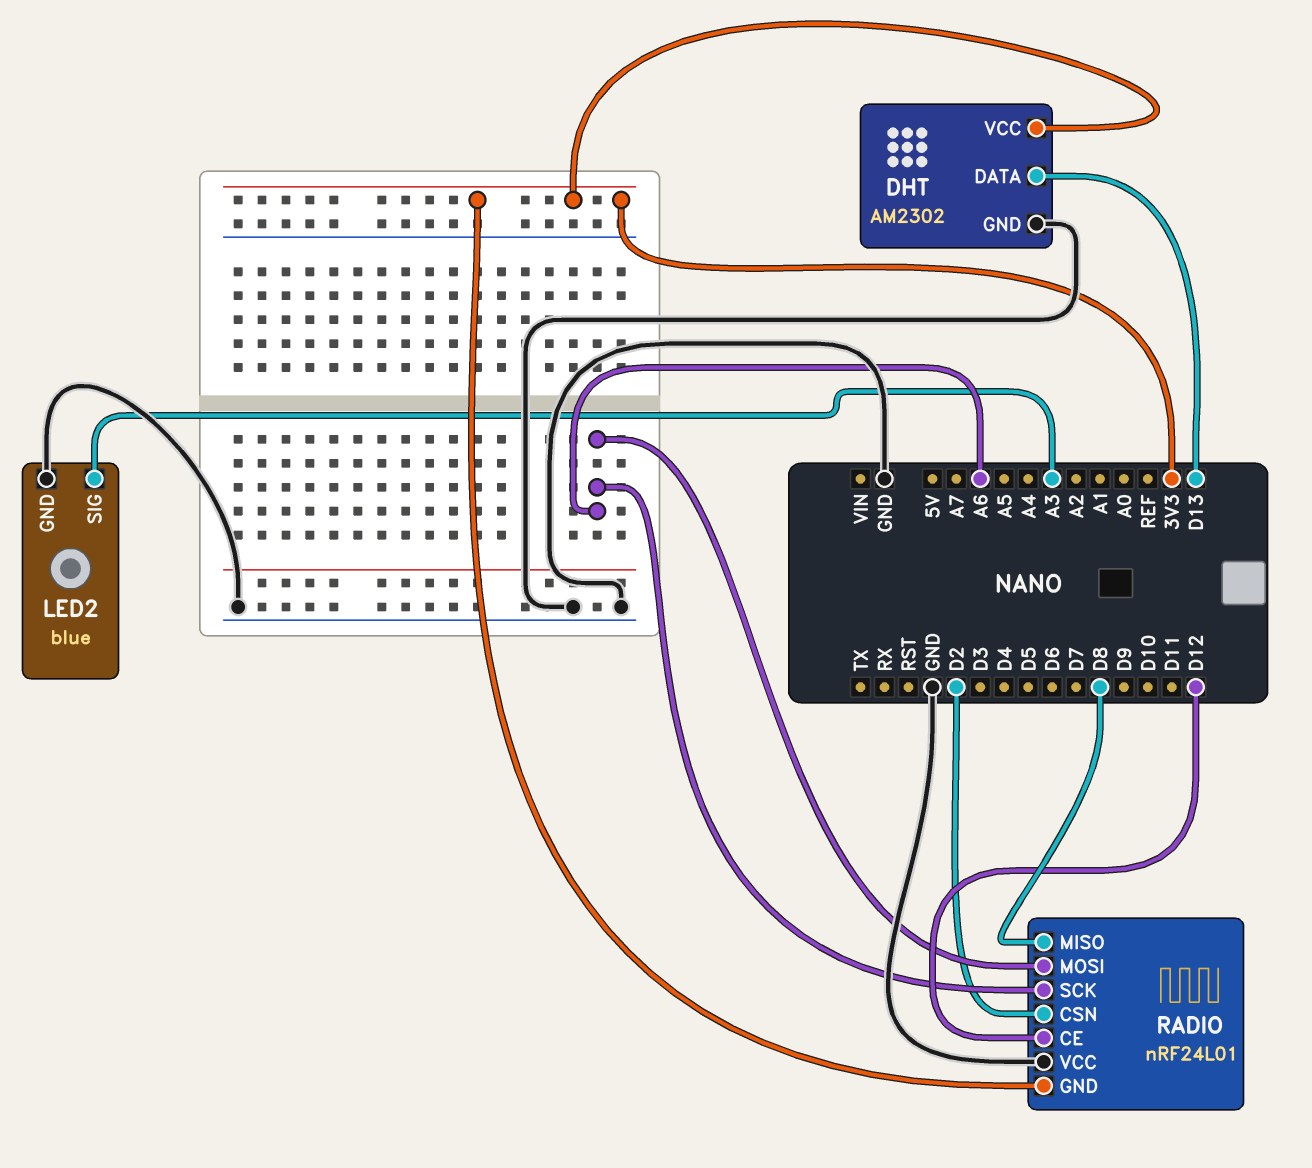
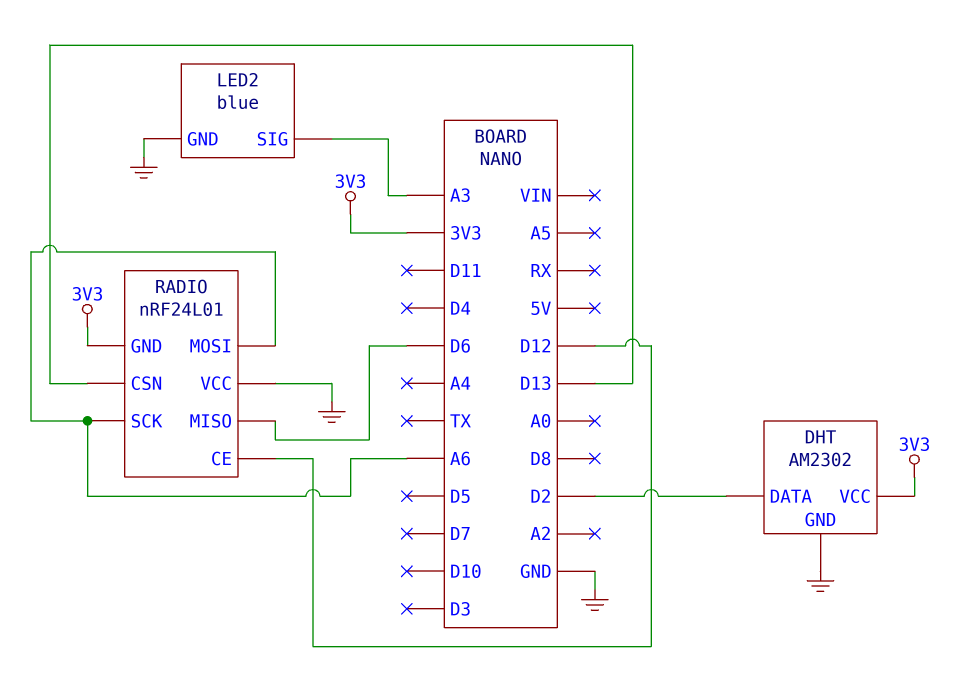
DHT pin DATA: D13 -> D2
RADIO pin CSN: D2 -> D13
RADIO pin MISO: D8 -> D6

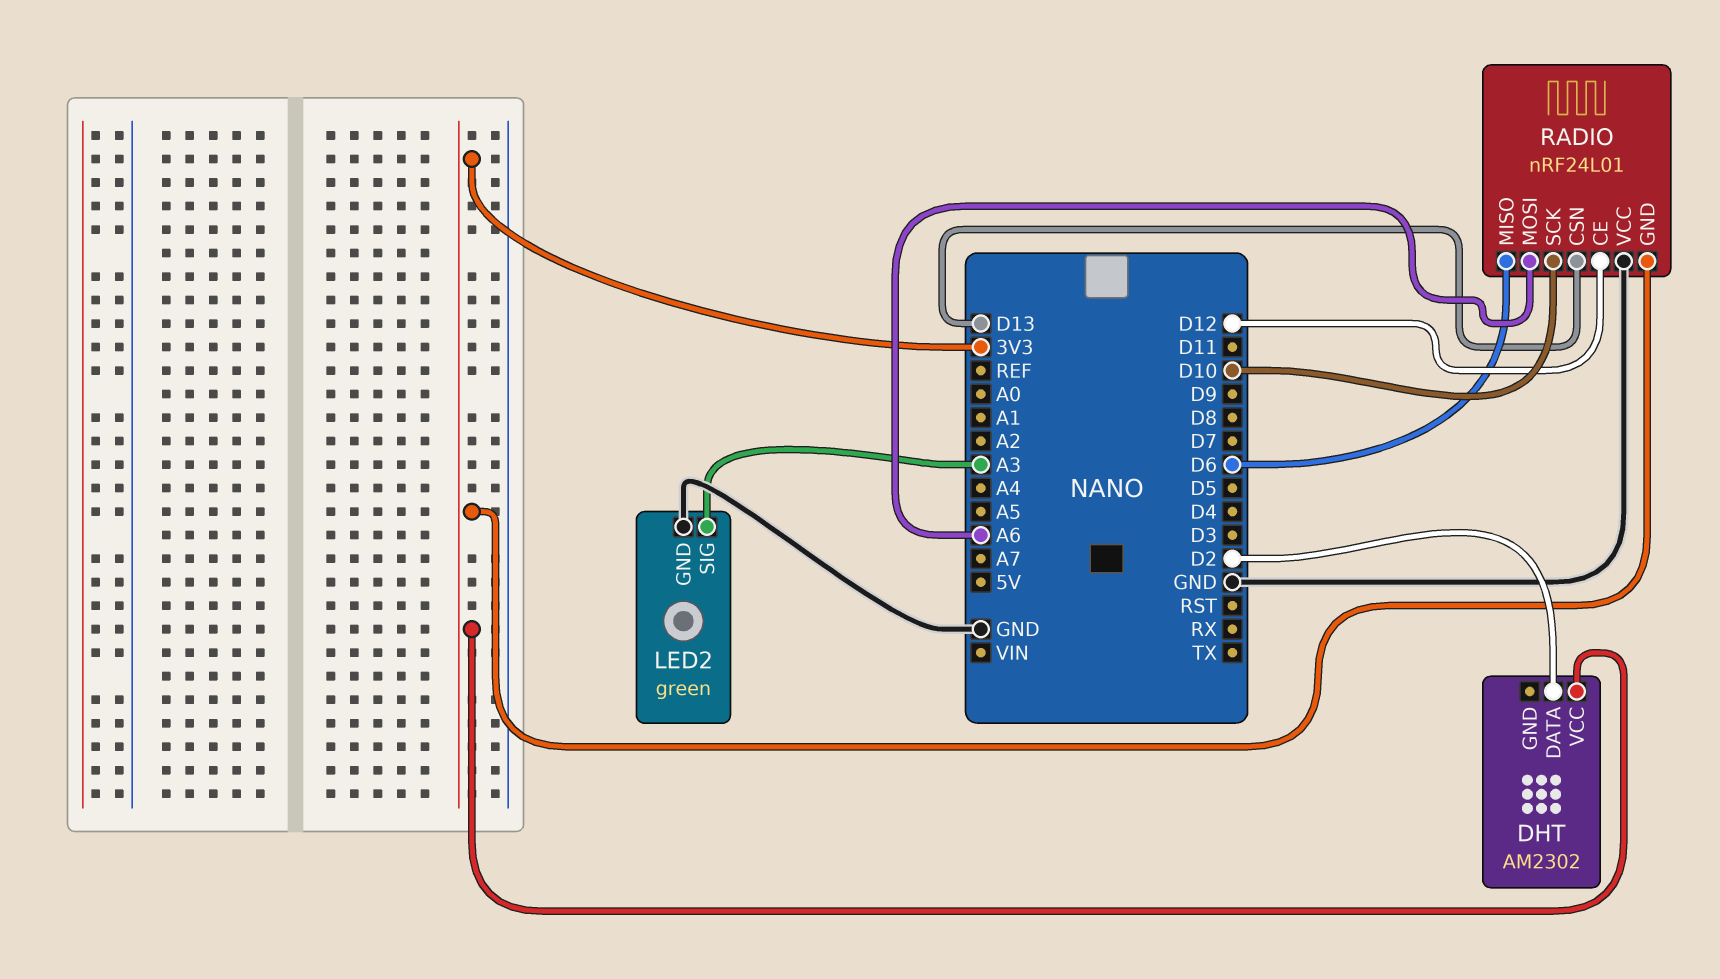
DHT pin GND: GND -> none
LED2: blue -> green
RADIO pin SCK: A6 -> D10

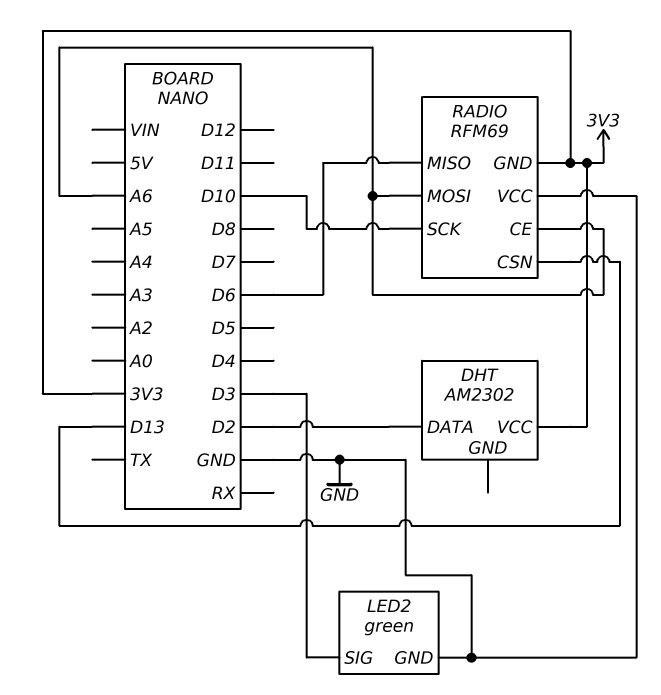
LED2 pin SIG: A3 -> D3
RADIO: nRF24L01 -> RFM69
RADIO pin CE: D12 -> A6

